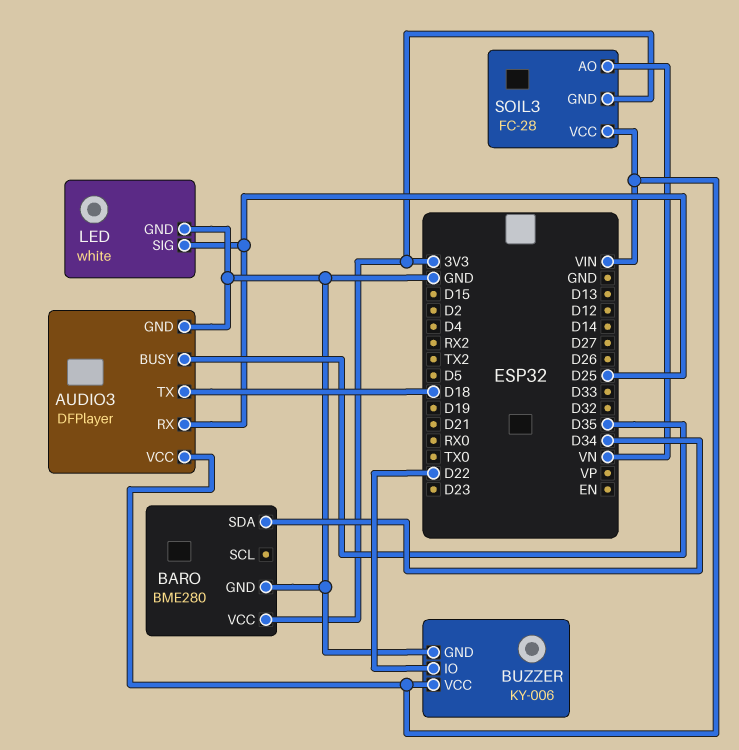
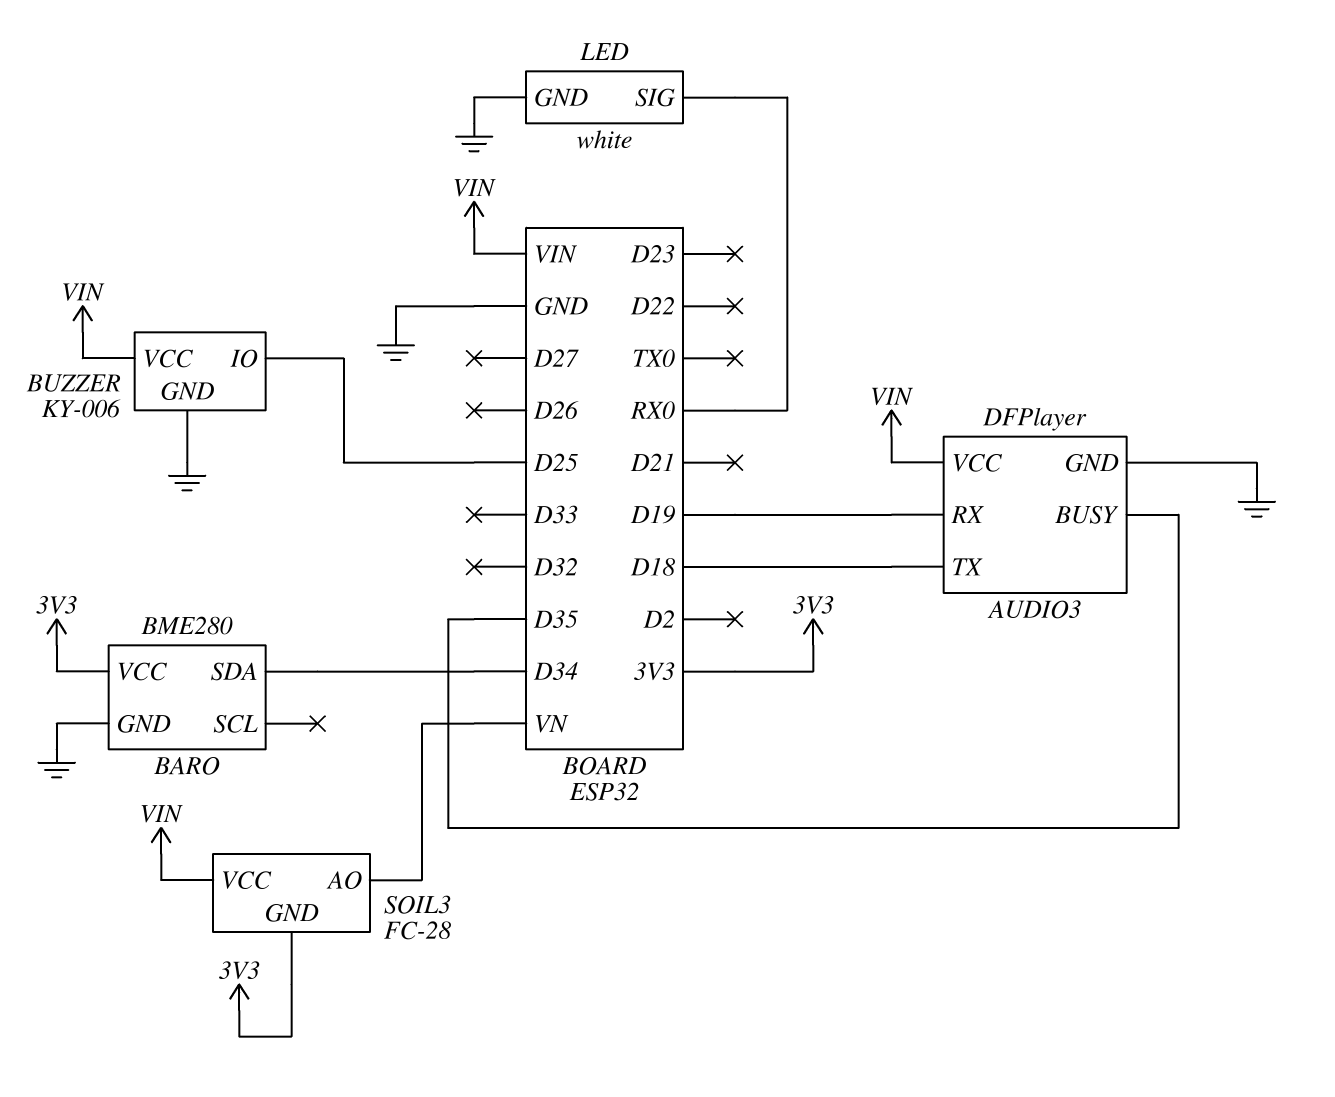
AUDIO3 pin RX: D25 -> D19
BUZZER pin IO: D22 -> D25
LED pin SIG: D25 -> RX0

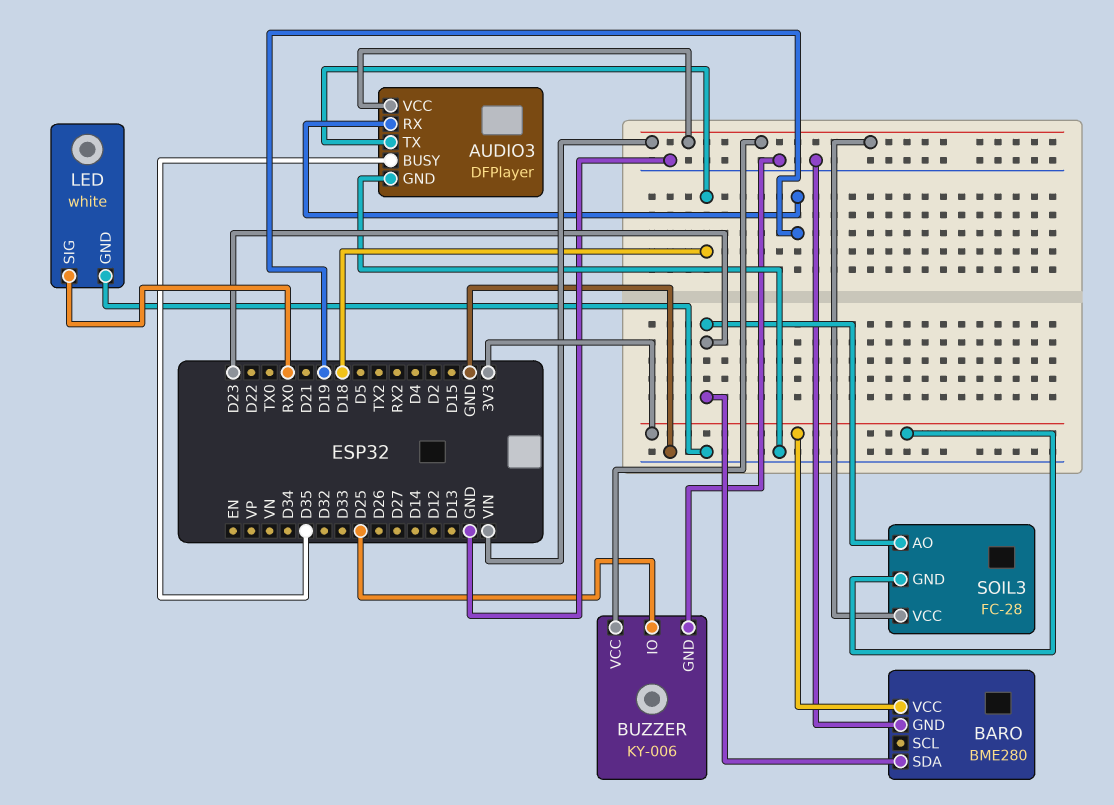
BARO pin SDA: D34 -> D23
SOIL3 pin AO: VN -> D23

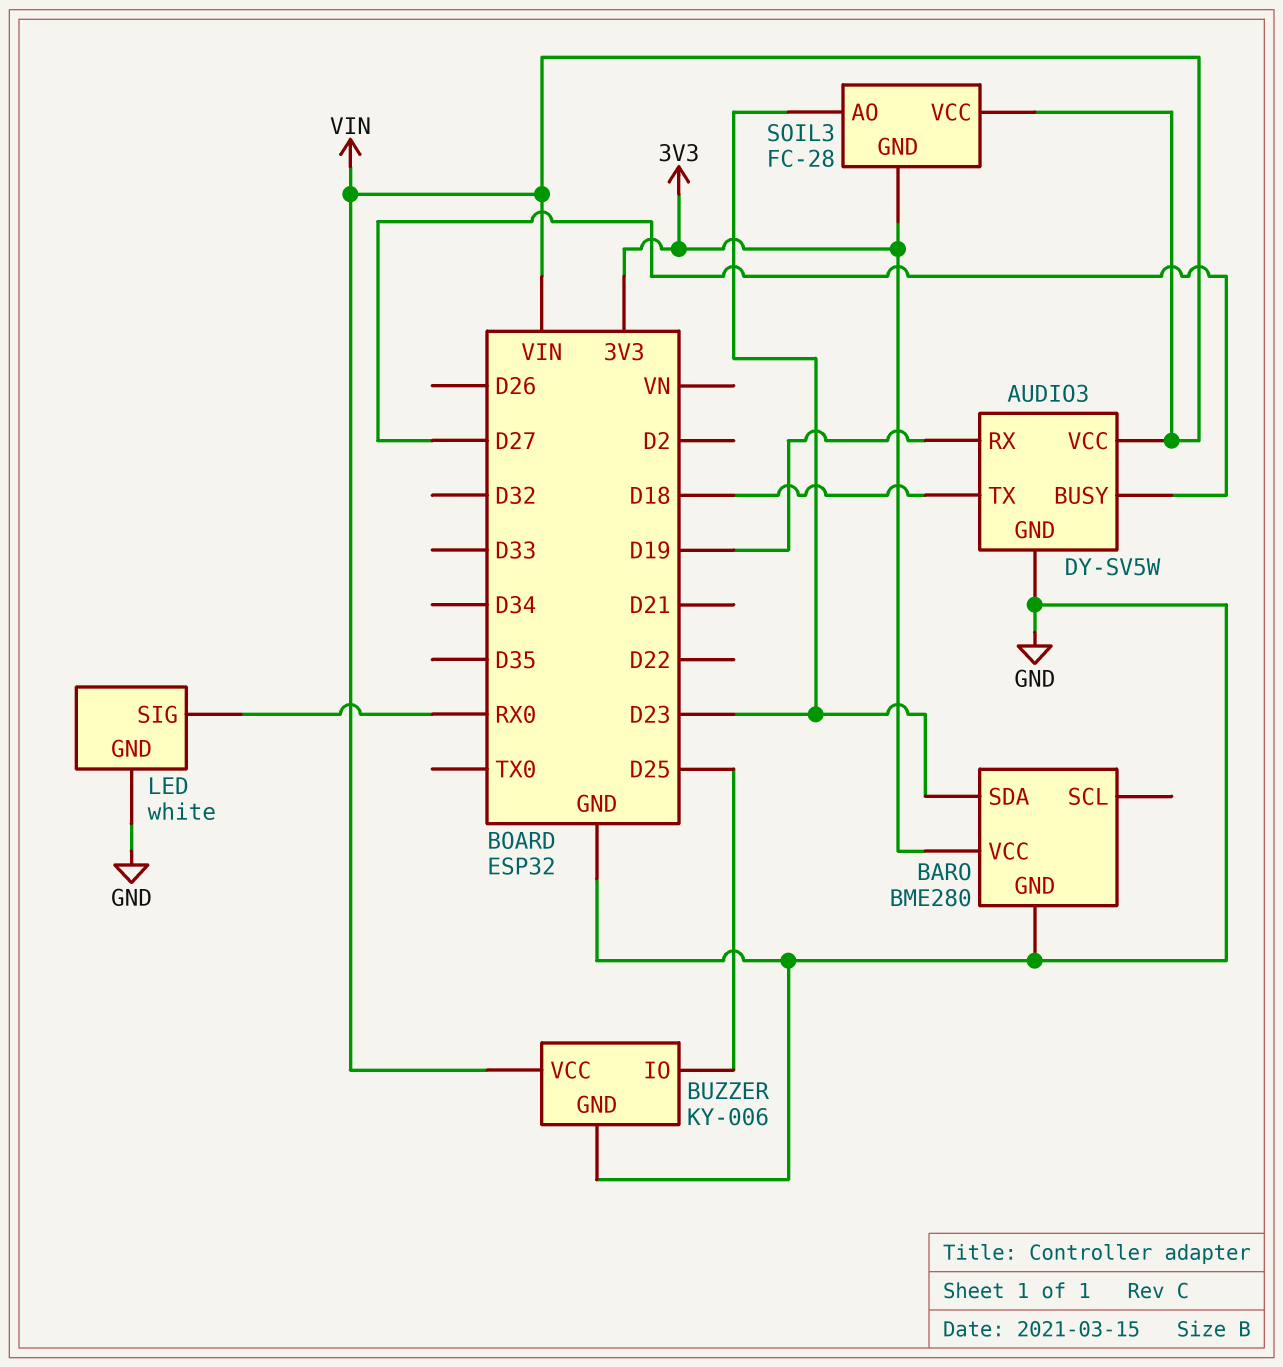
AUDIO3: DFPlayer -> DY-SV5W
AUDIO3 pin BUSY: D35 -> D27

